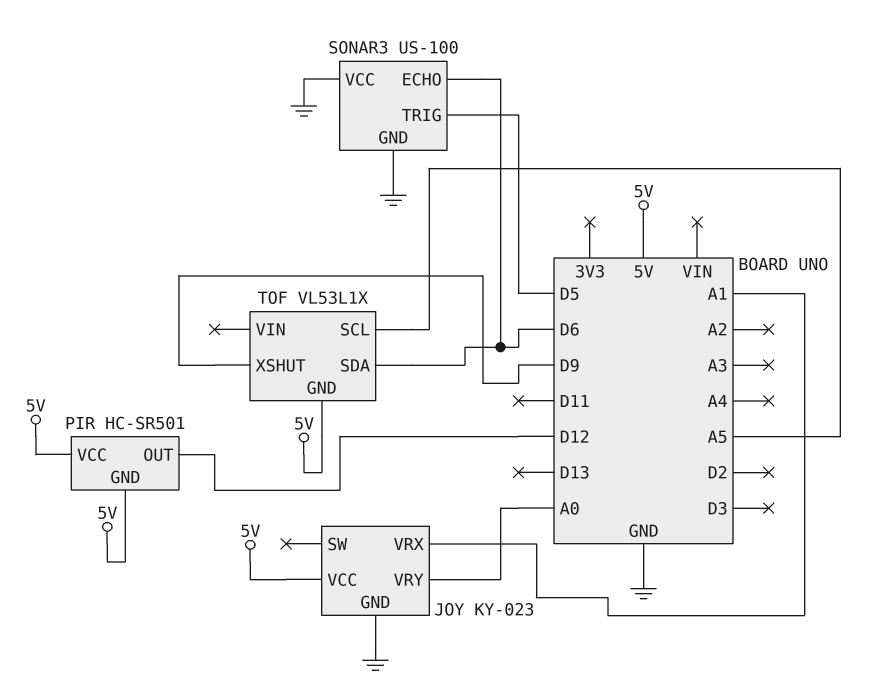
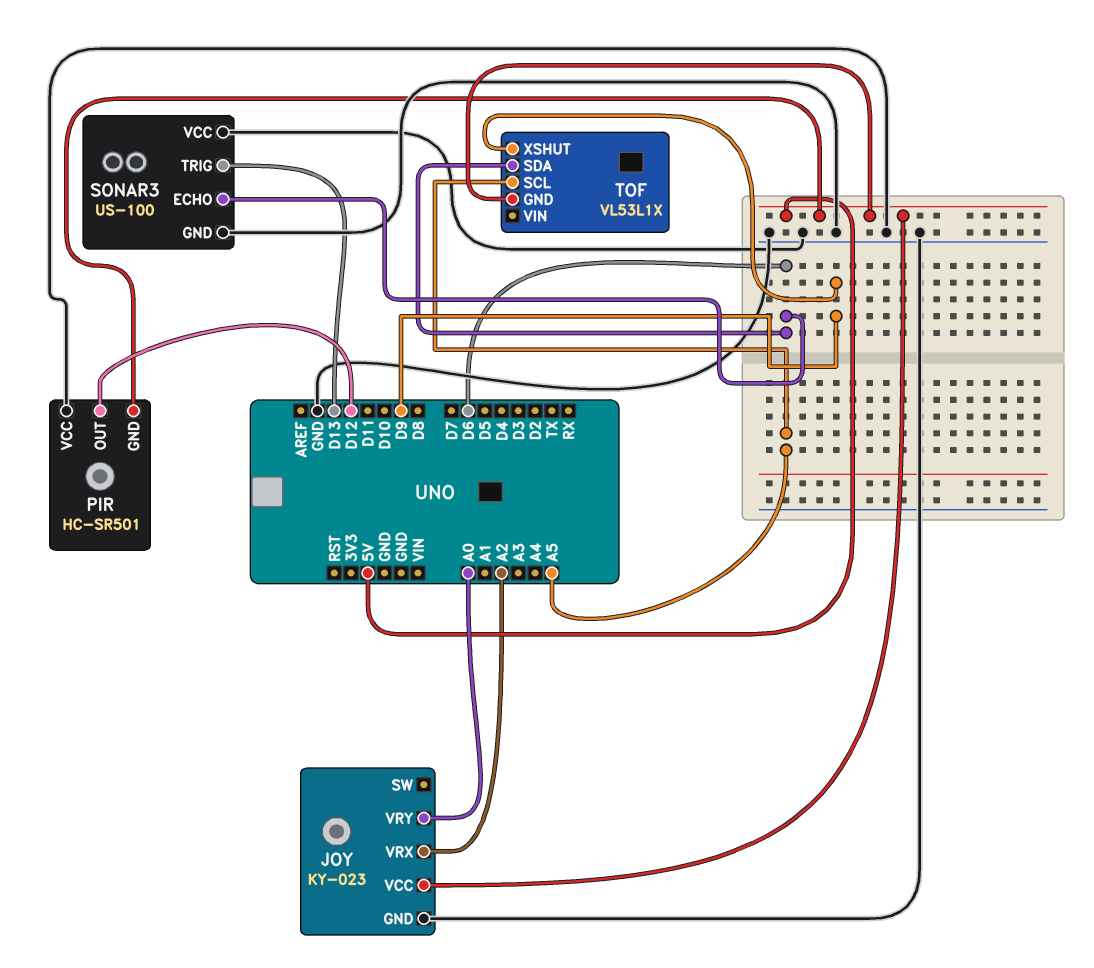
JOY pin VRX: A1 -> A2
PIR pin VCC: 5V -> GND
SONAR3 pin TRIG: D5 -> D13

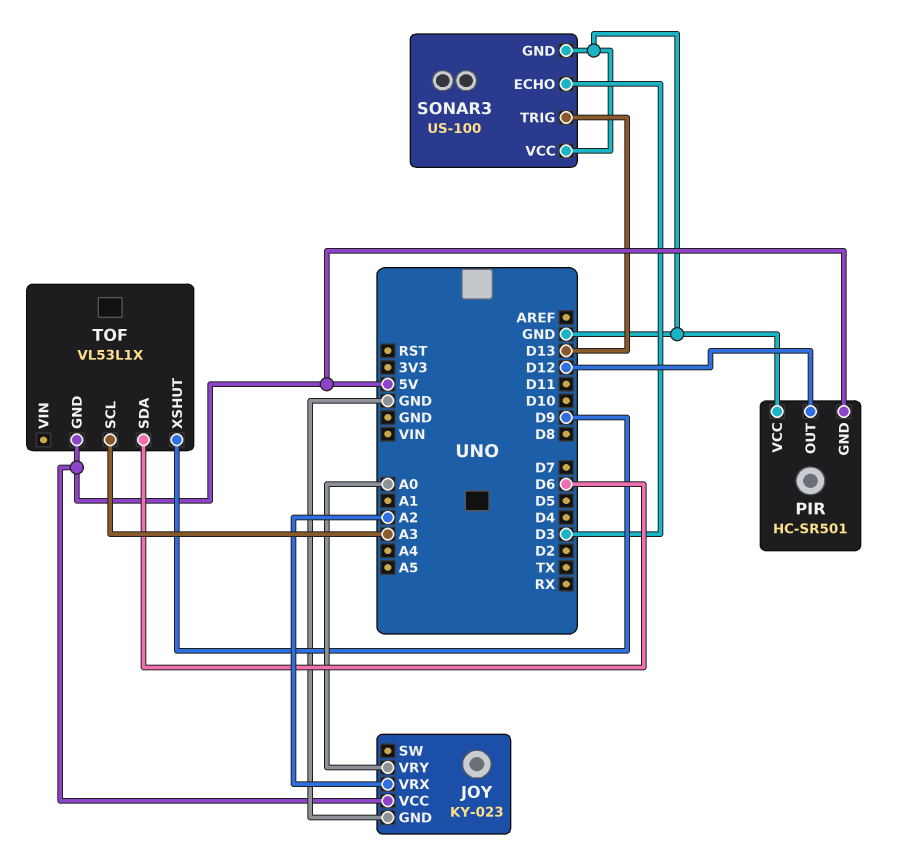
SONAR3 pin ECHO: D6 -> D3
TOF pin SCL: A5 -> A3

